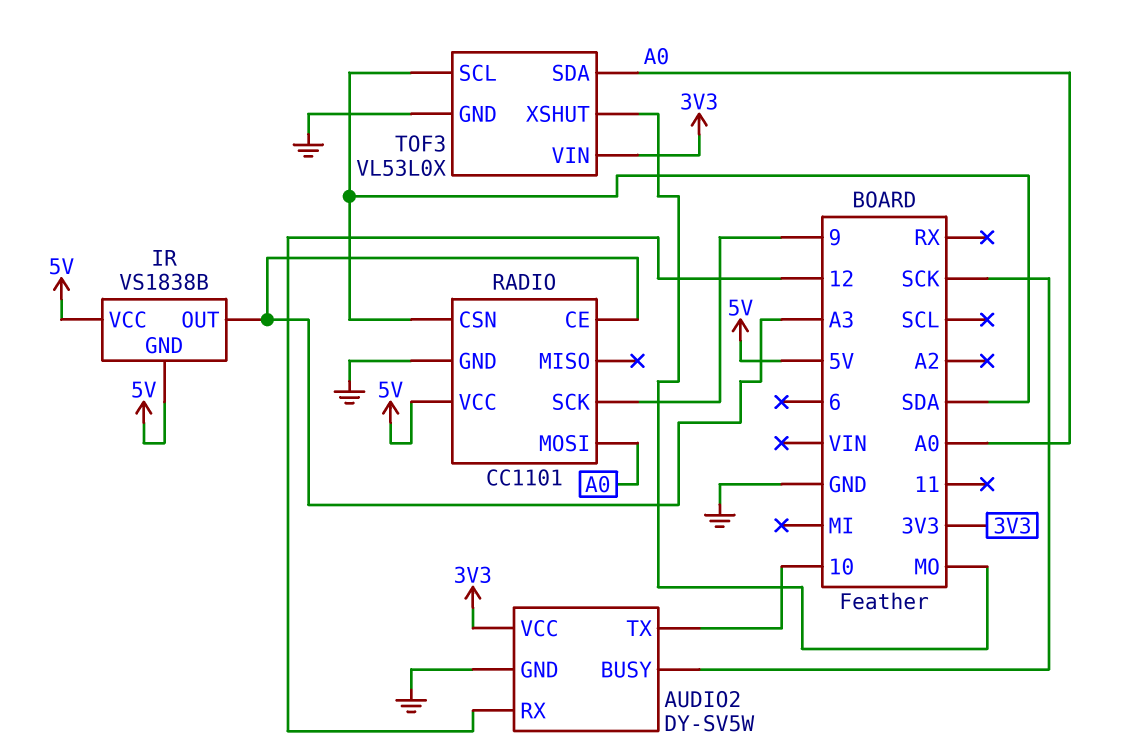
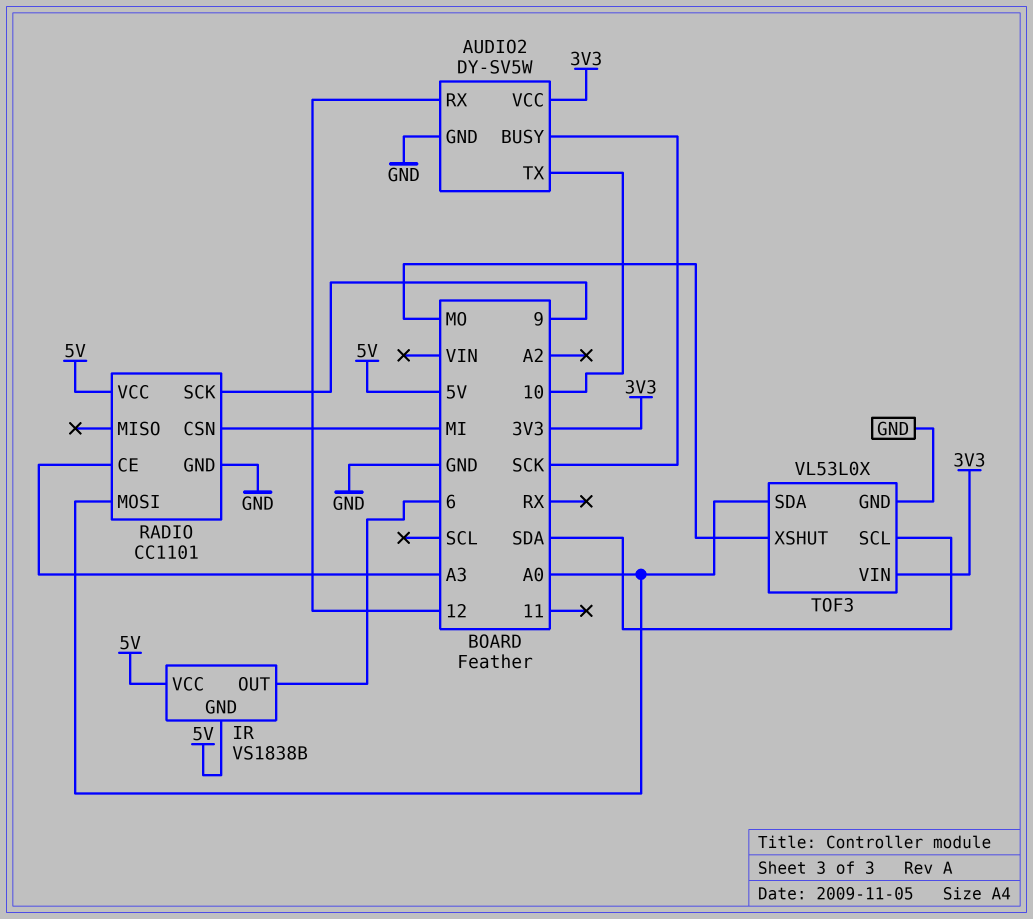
IR pin OUT: A3 -> 6
RADIO pin CSN: SDA -> MI

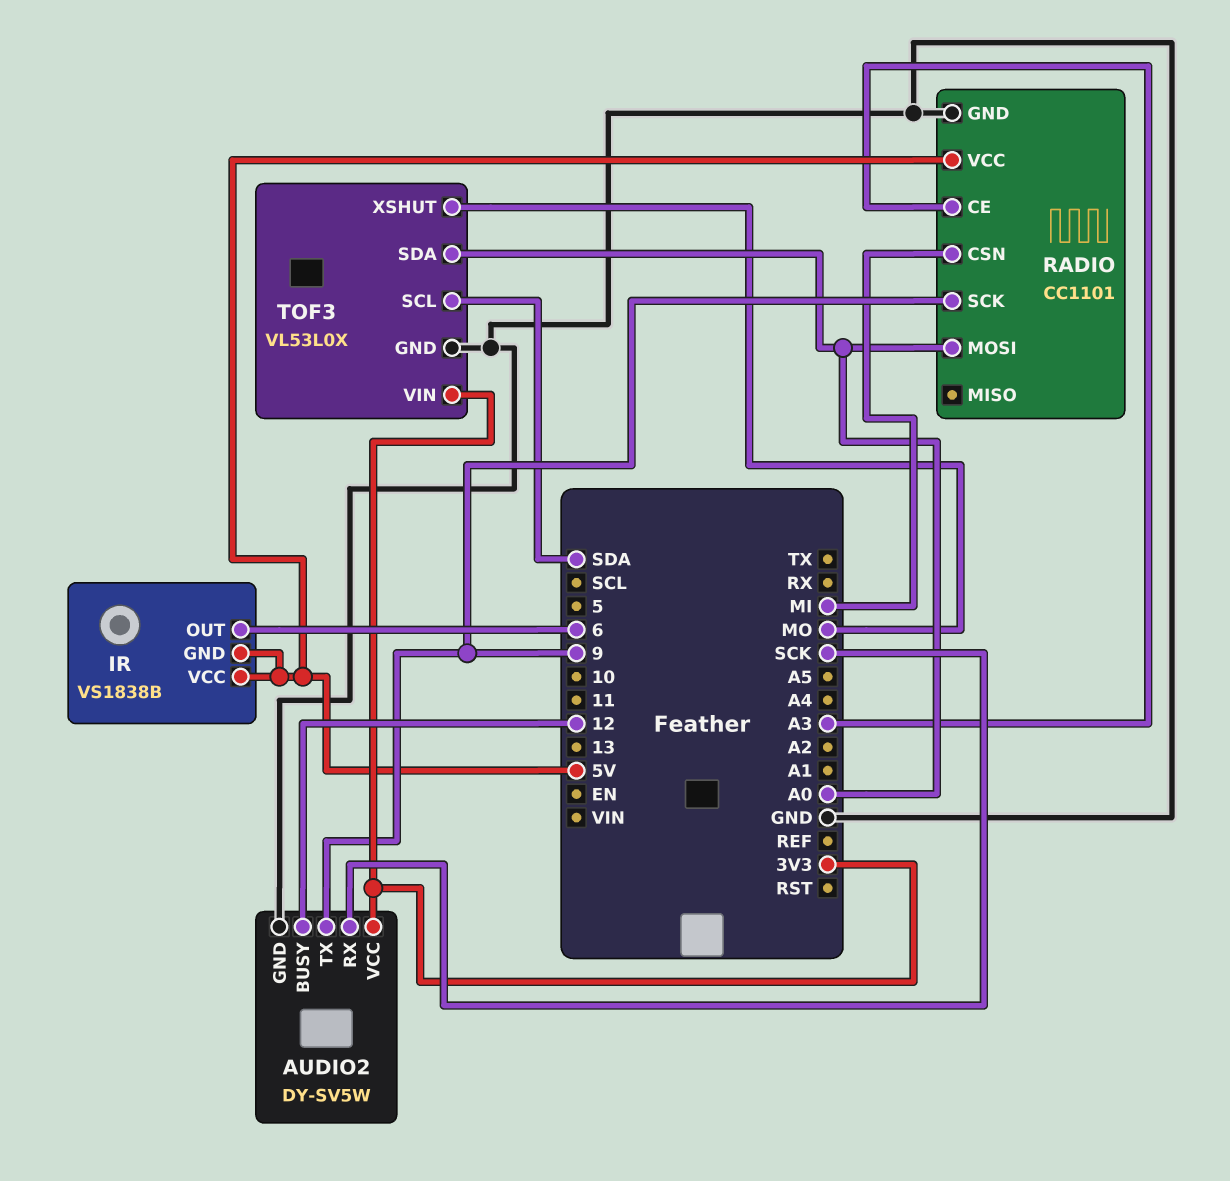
AUDIO2 pin BUSY: SCK -> 12
AUDIO2 pin RX: 12 -> SCK
AUDIO2 pin TX: 10 -> 9

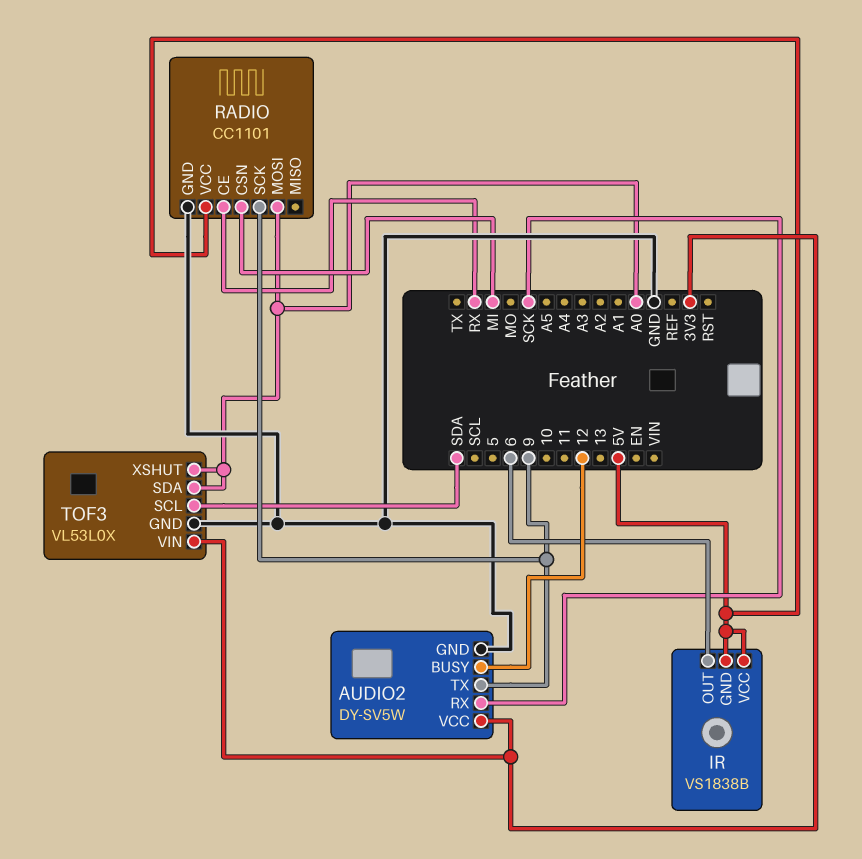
RADIO pin CE: A3 -> RX
TOF3 pin XSHUT: MO -> A0

